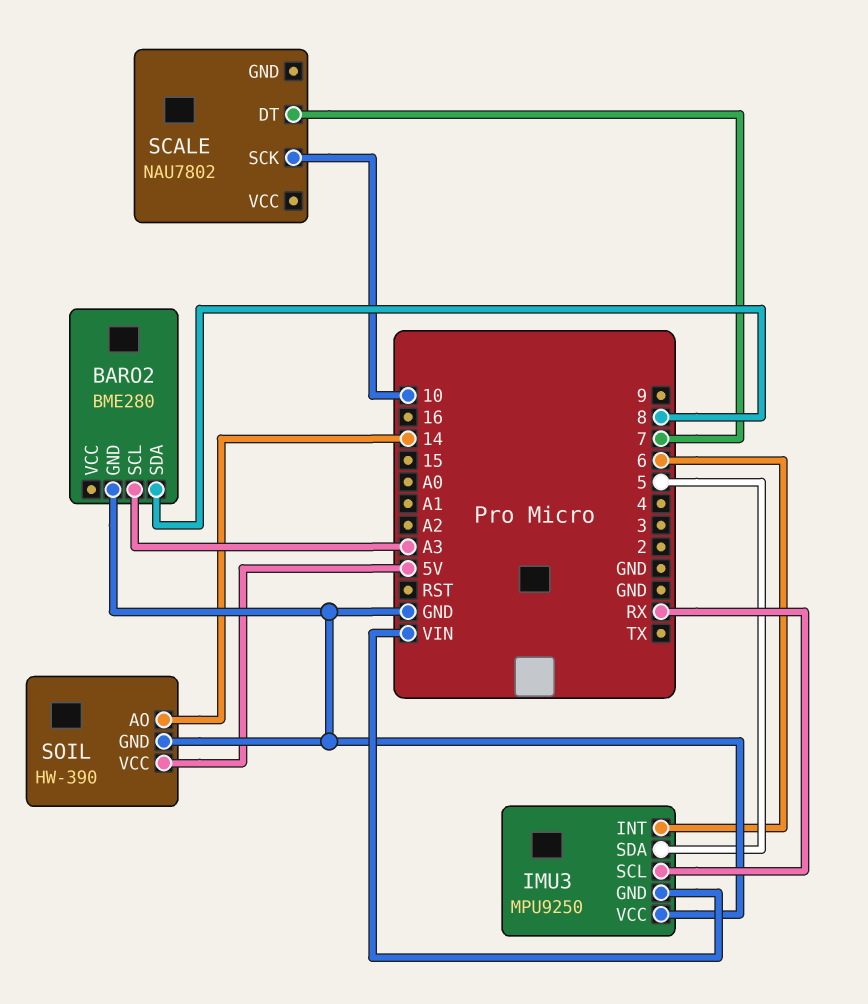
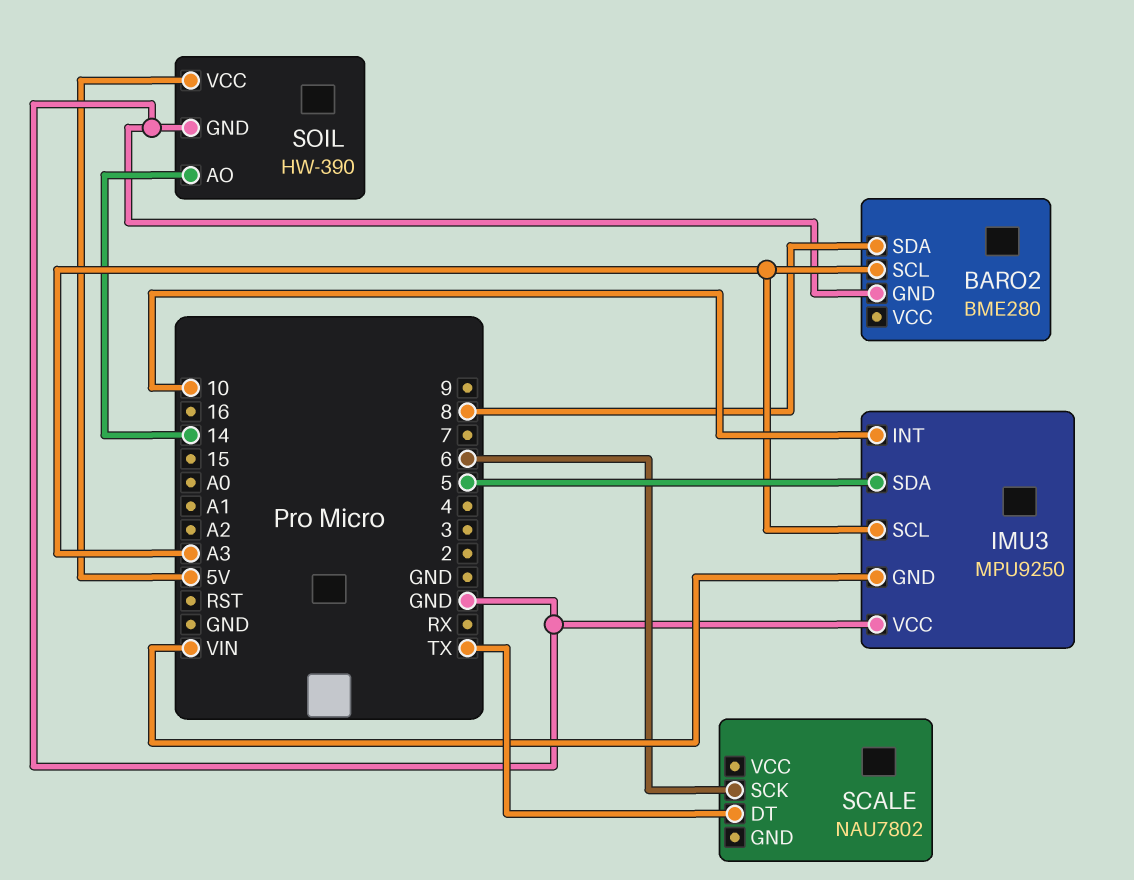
IMU3 pin INT: 6 -> 10
IMU3 pin SCL: RX -> A3
SCALE pin DT: 7 -> TX
SCALE pin SCK: 10 -> 6

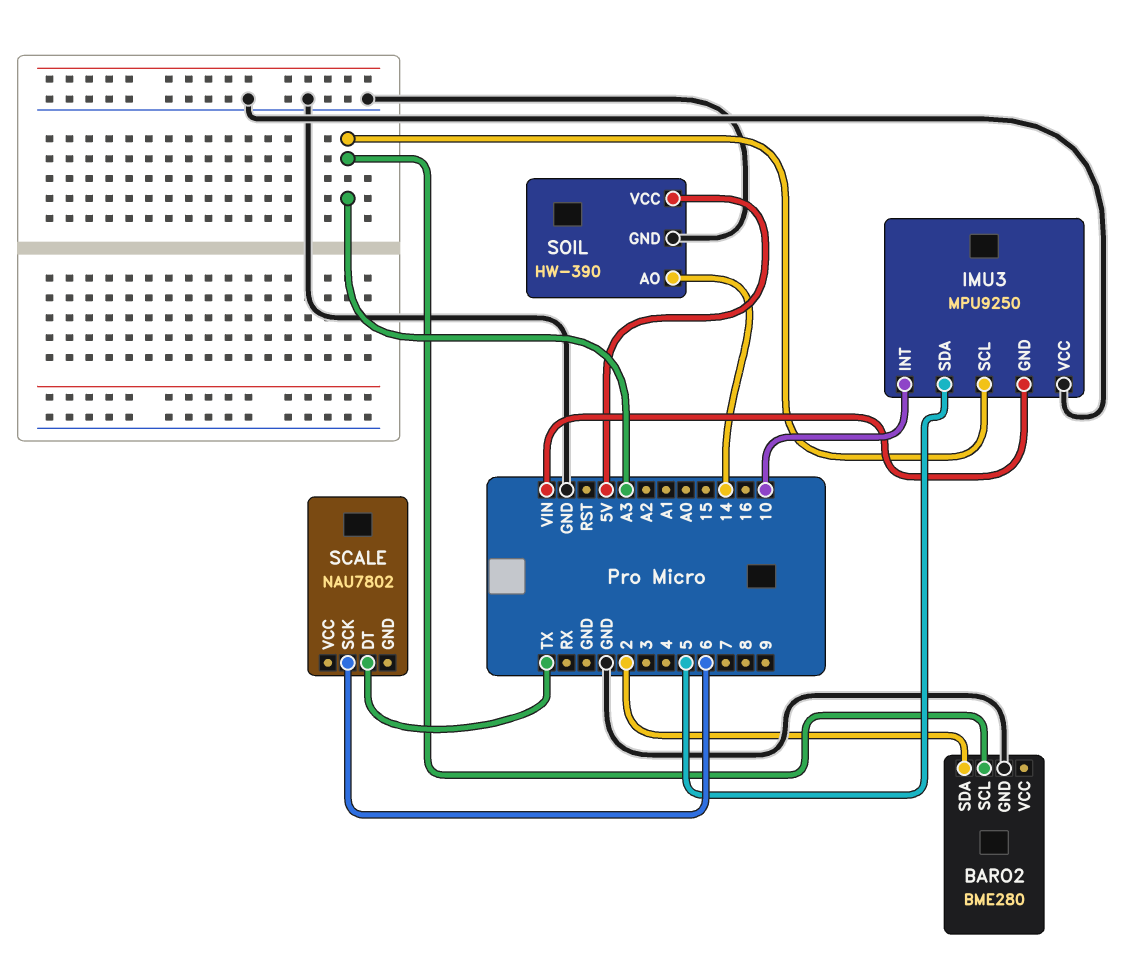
BARO2 pin SDA: 8 -> 2

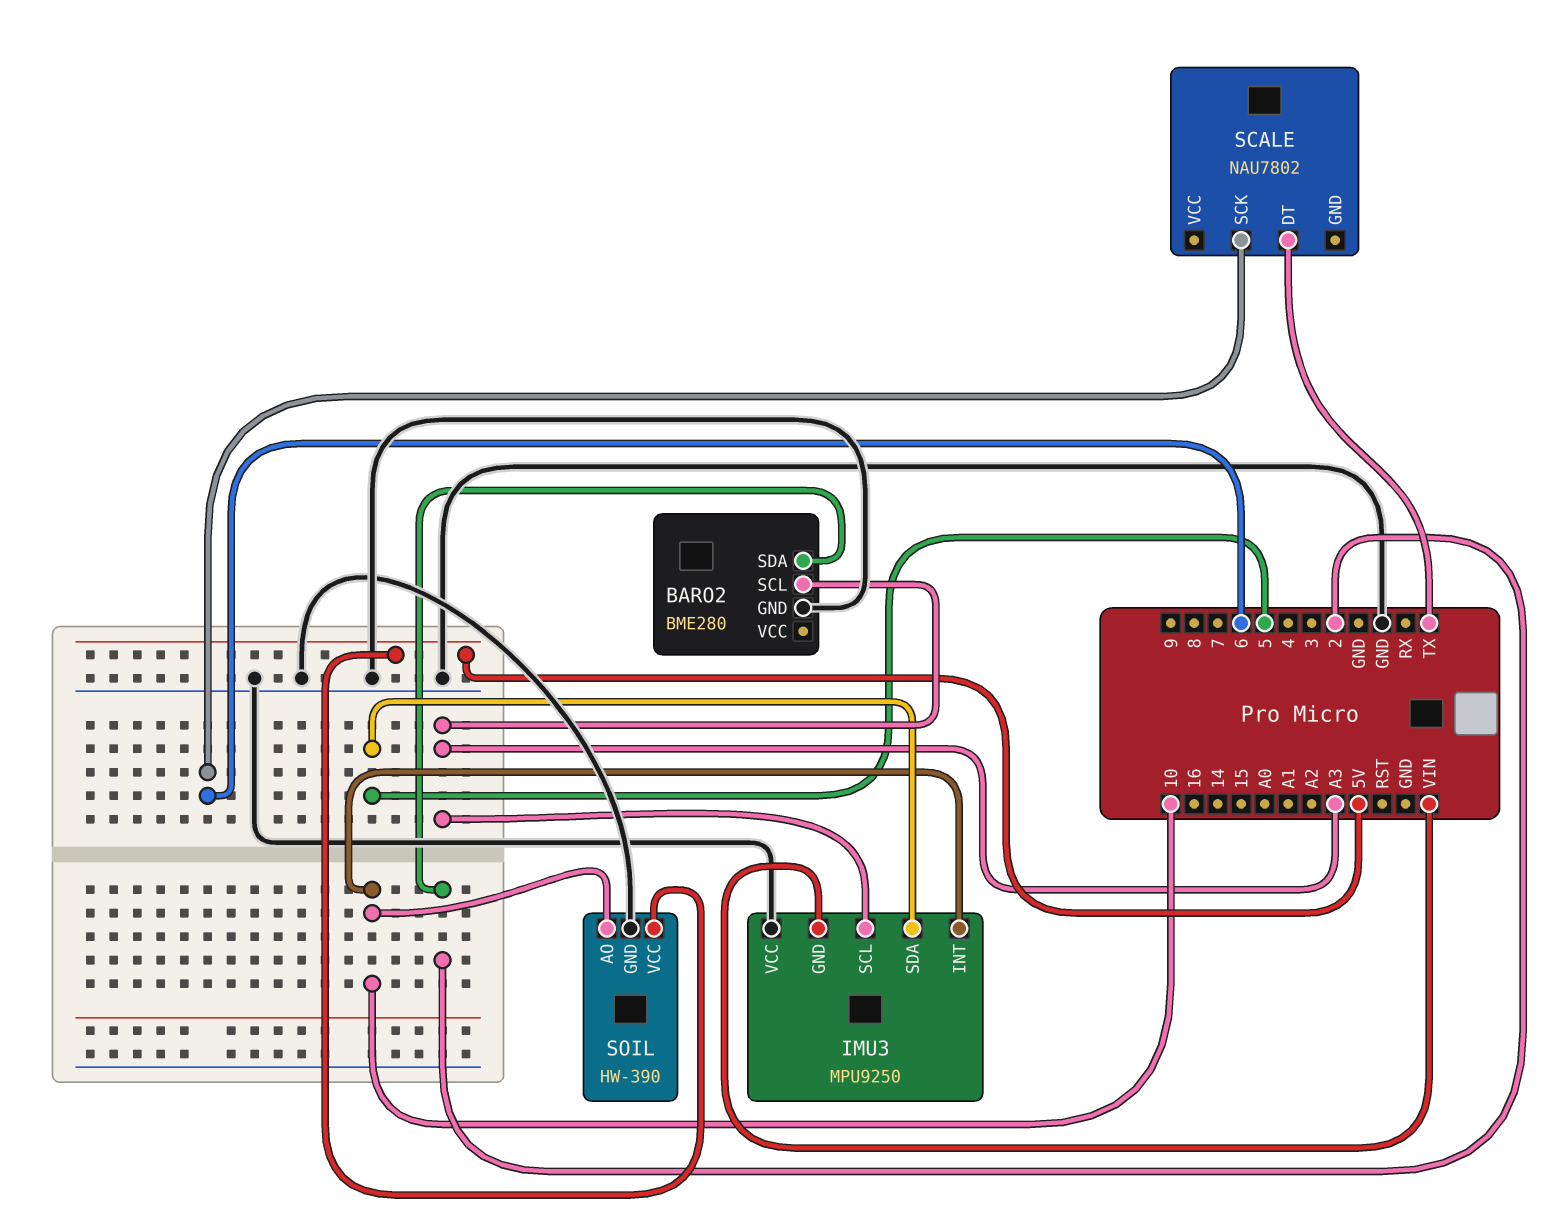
SOIL pin AO: 14 -> 10

